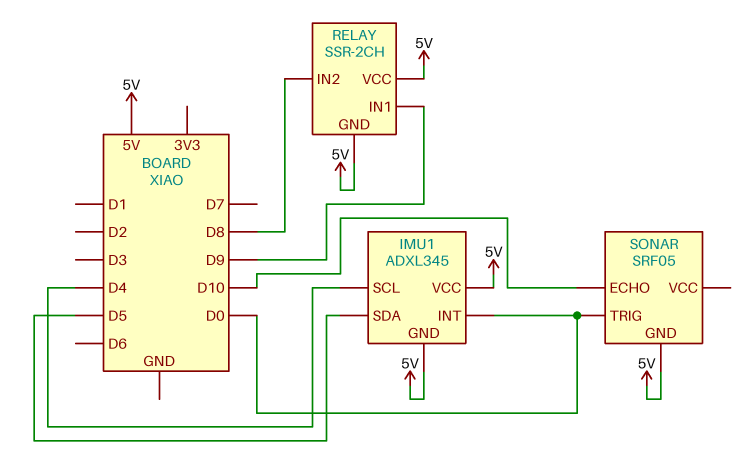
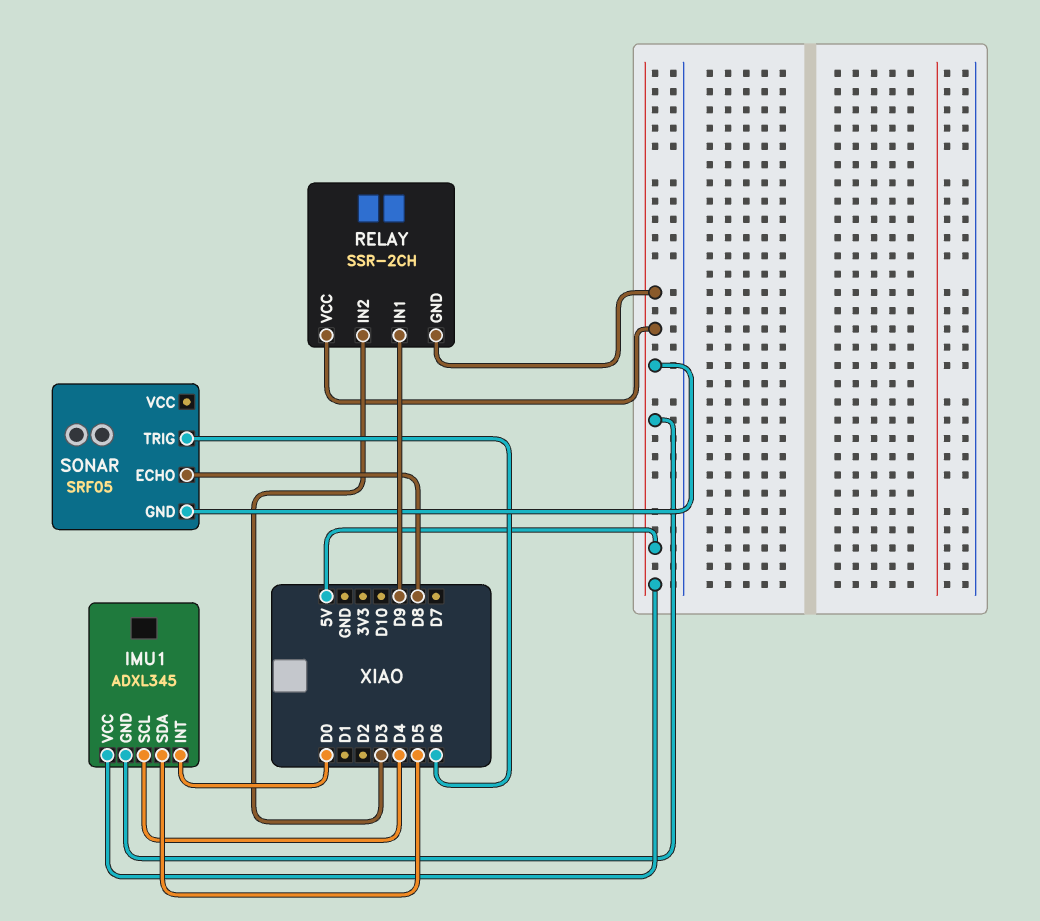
RELAY pin IN2: D8 -> D3
SONAR pin ECHO: D10 -> D8
SONAR pin TRIG: D0 -> D6

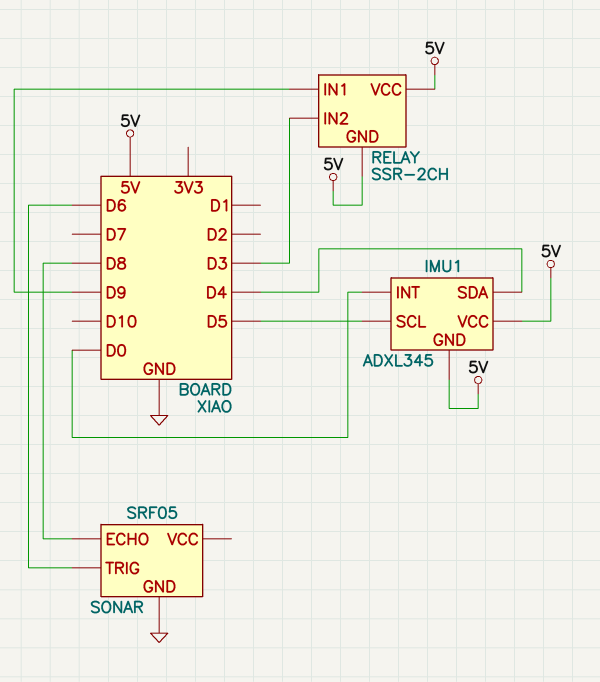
IMU1 pin SCL: D4 -> D5
IMU1 pin SDA: D5 -> D4
SONAR pin GND: 5V -> GND

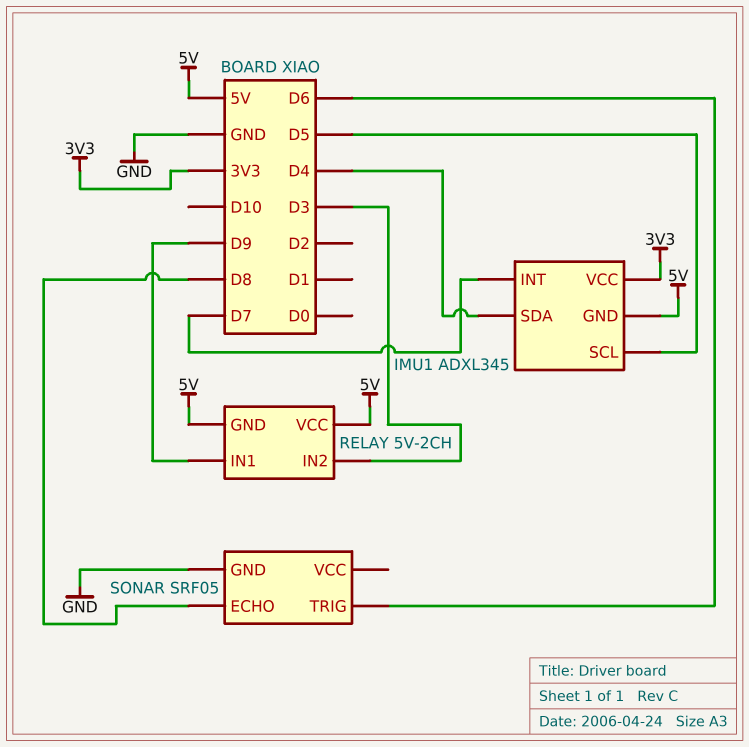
IMU1 pin INT: D0 -> D7
IMU1 pin VCC: 5V -> 3V3
RELAY: SSR-2CH -> 5V-2CH

